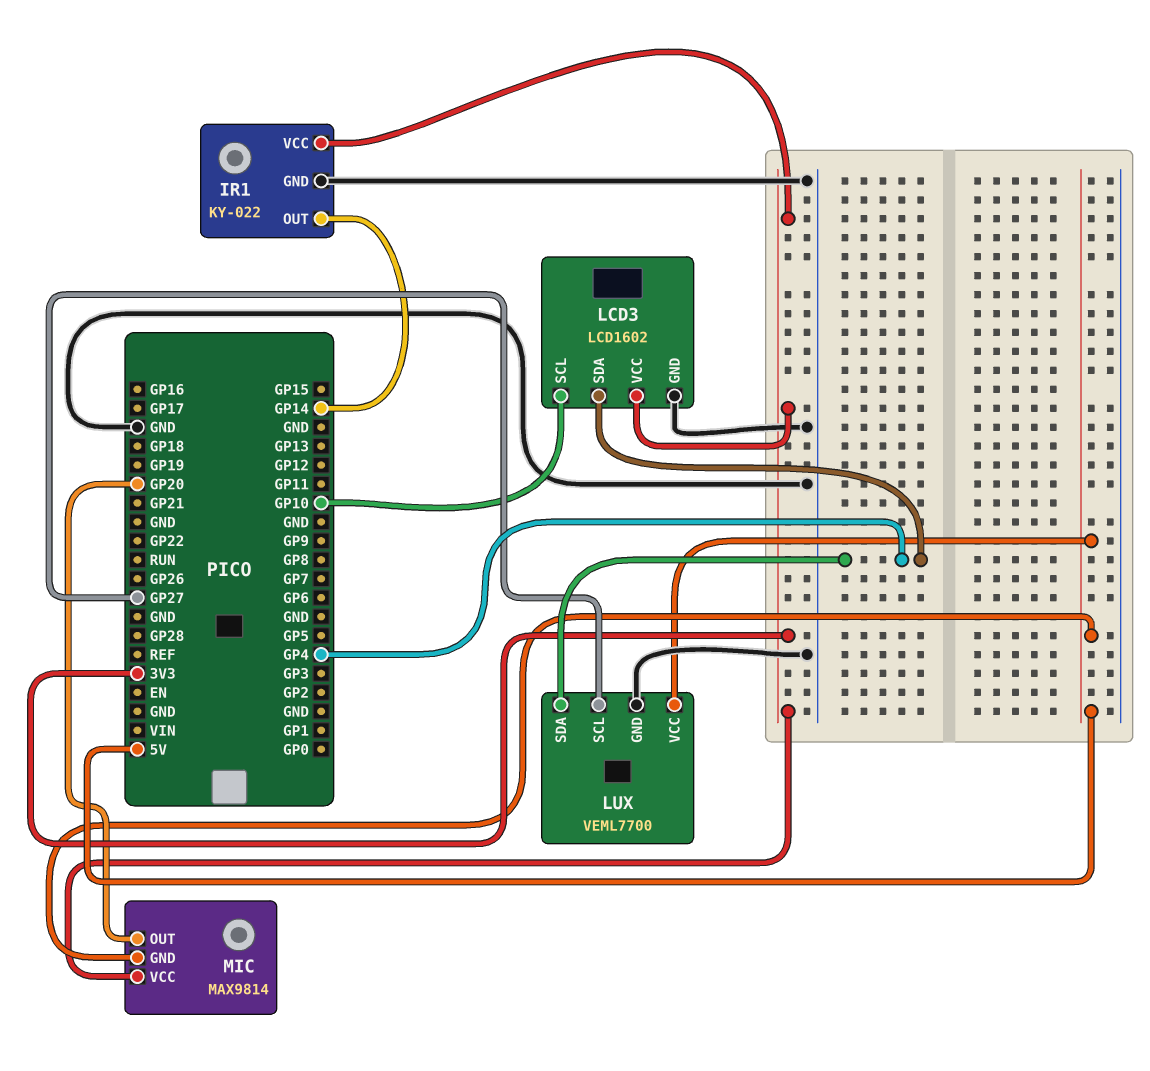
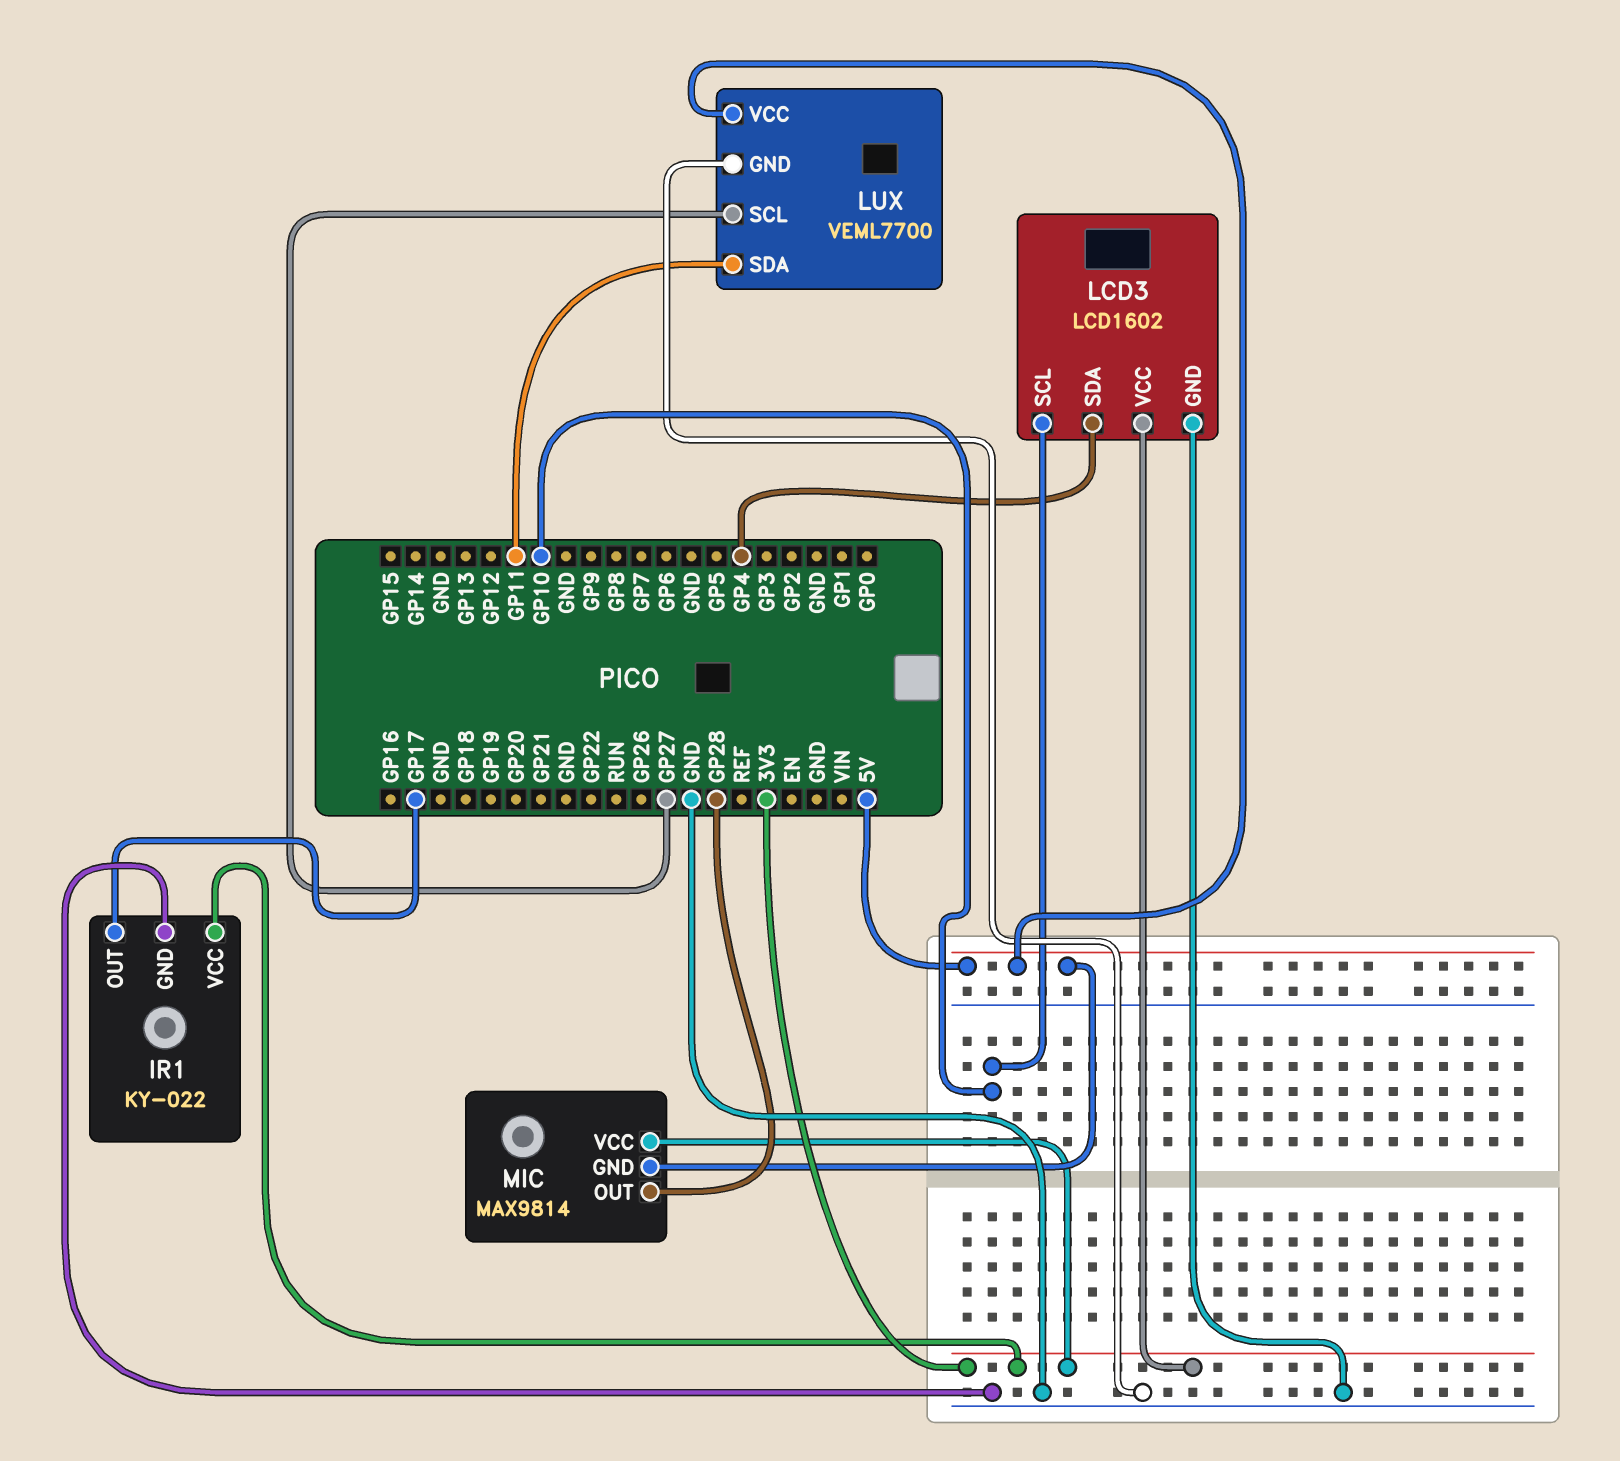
IR1 pin OUT: GP14 -> GP17
LUX pin SDA: GP4 -> GP11
MIC pin OUT: GP20 -> GP28

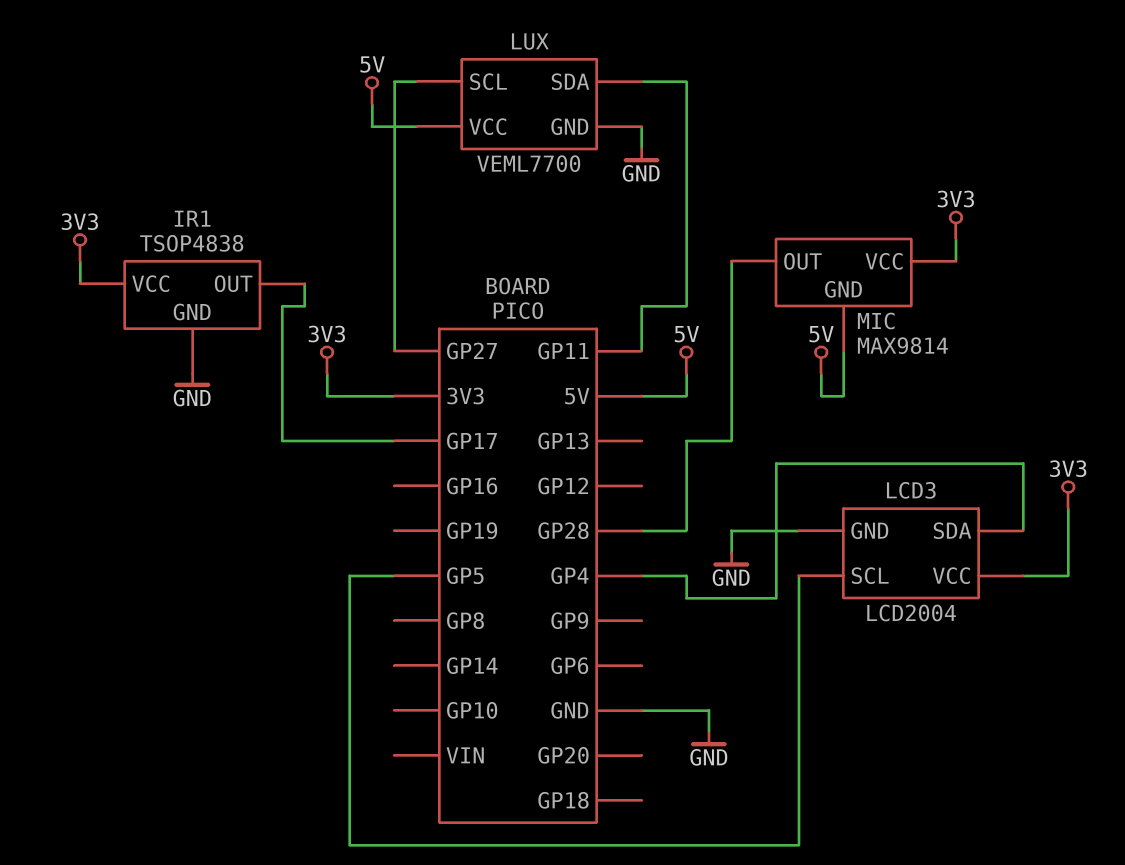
IR1: KY-022 -> TSOP4838
LCD3: LCD1602 -> LCD2004
LCD3 pin SCL: GP10 -> GP5

